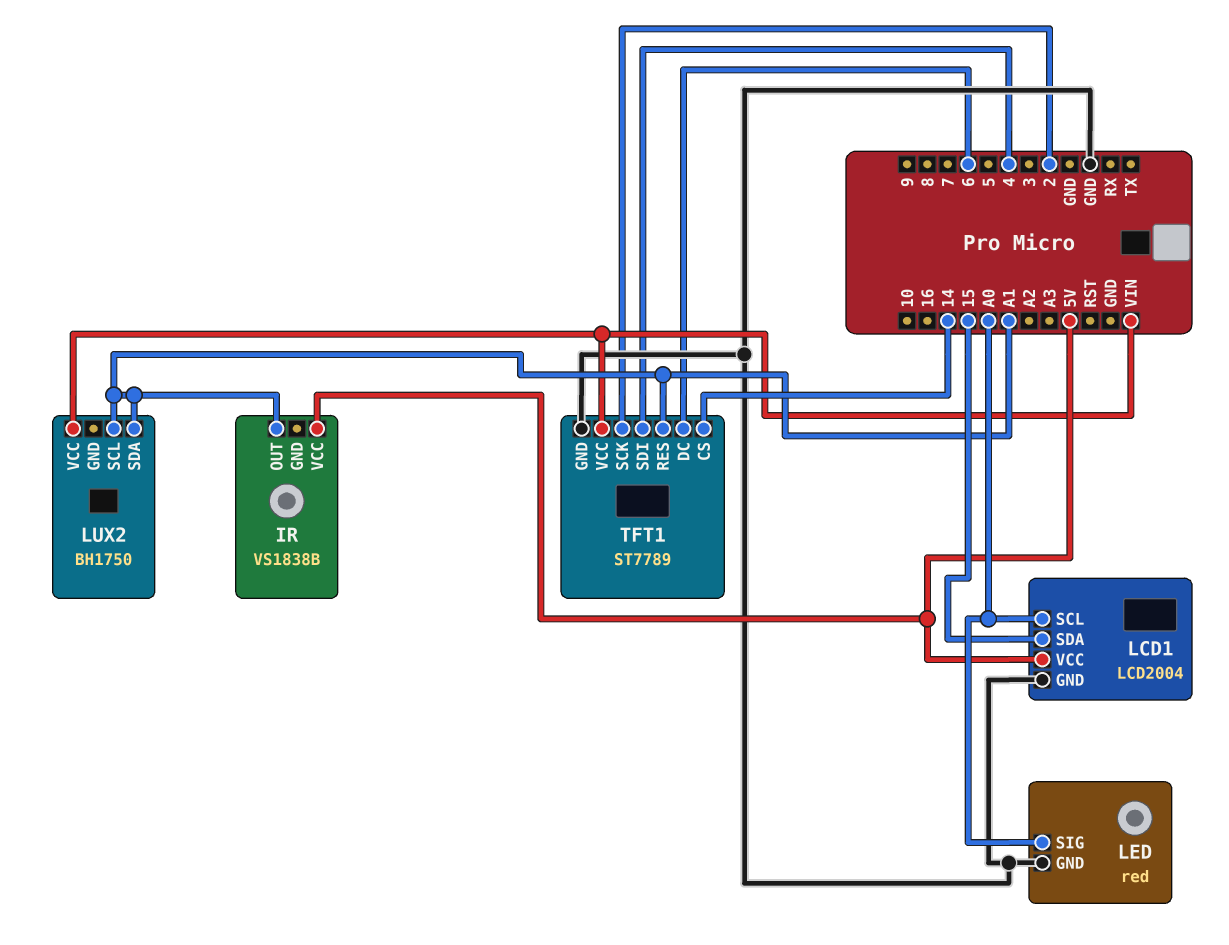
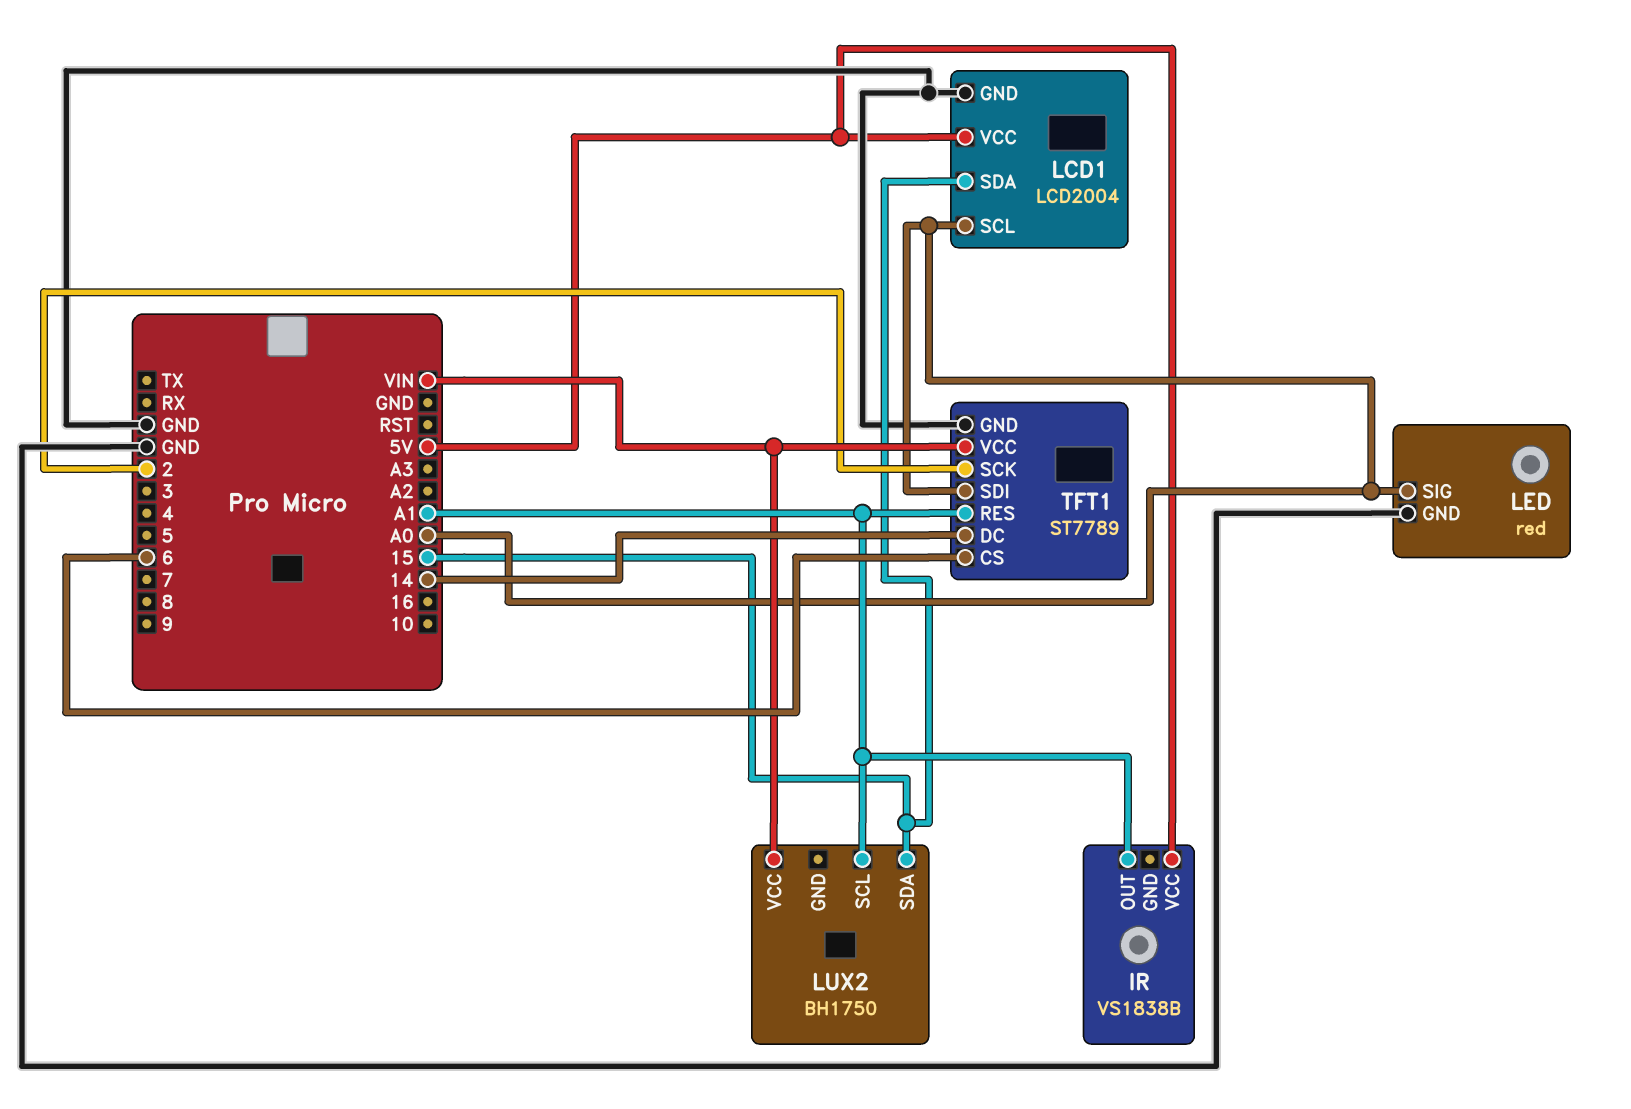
LUX2 pin SDA: A1 -> 15
TFT1 pin CS: 14 -> 6
TFT1 pin DC: 6 -> 14
TFT1 pin SDI: 4 -> A0

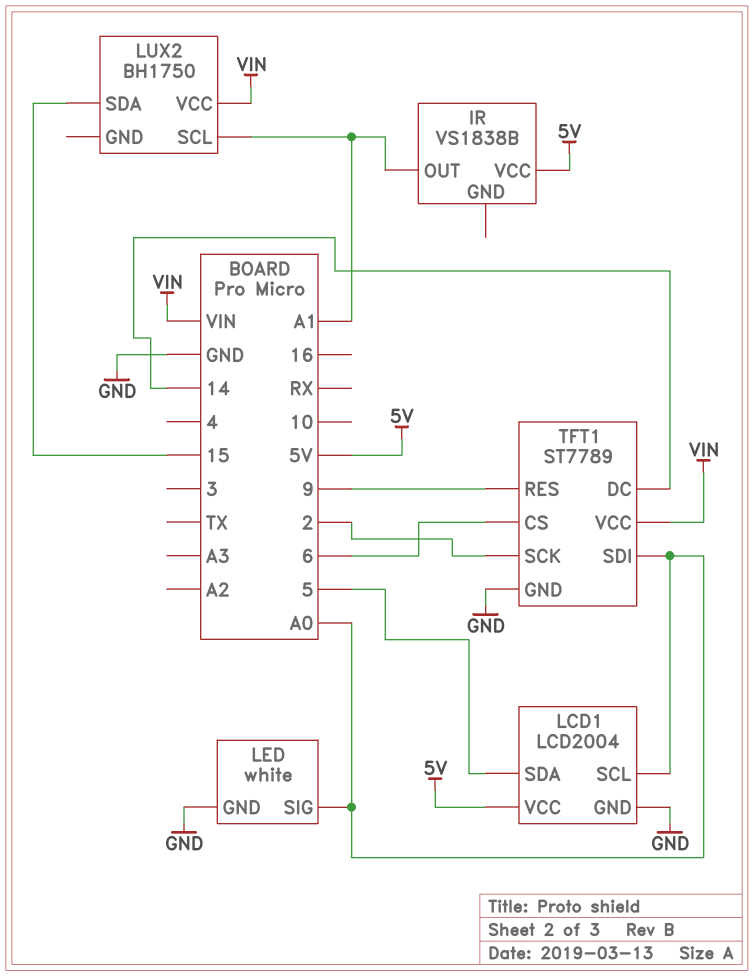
LCD1 pin SDA: 15 -> 5
LED: red -> white
TFT1 pin RES: A1 -> 9

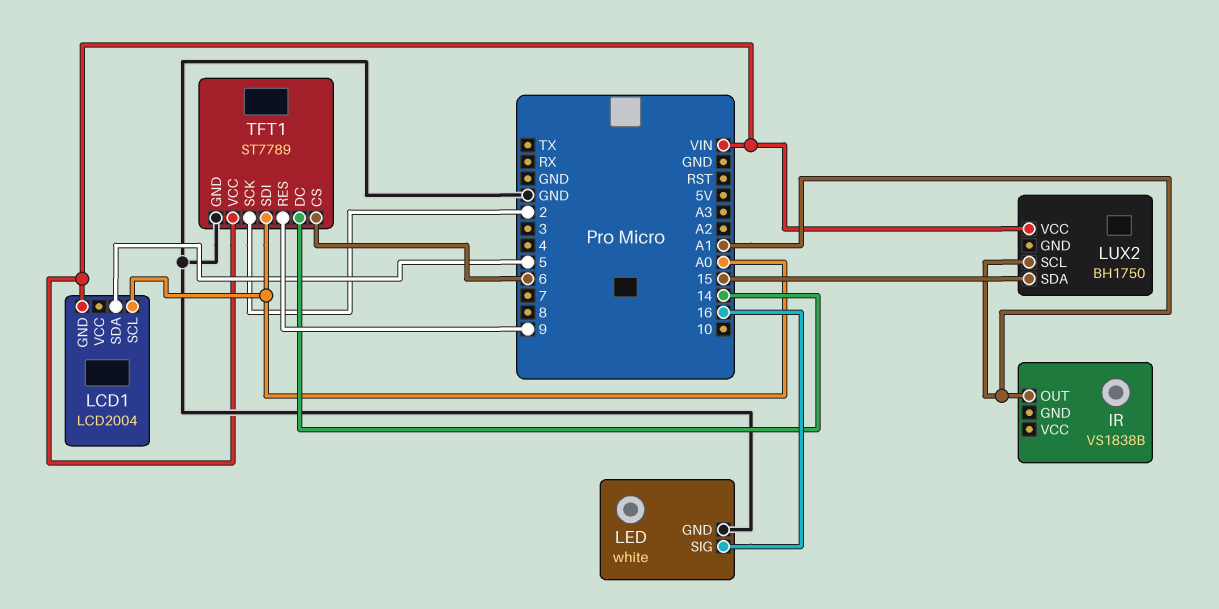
IR pin VCC: 5V -> none
LCD1 pin GND: GND -> VIN
LCD1 pin VCC: 5V -> none
LED pin SIG: A0 -> 16

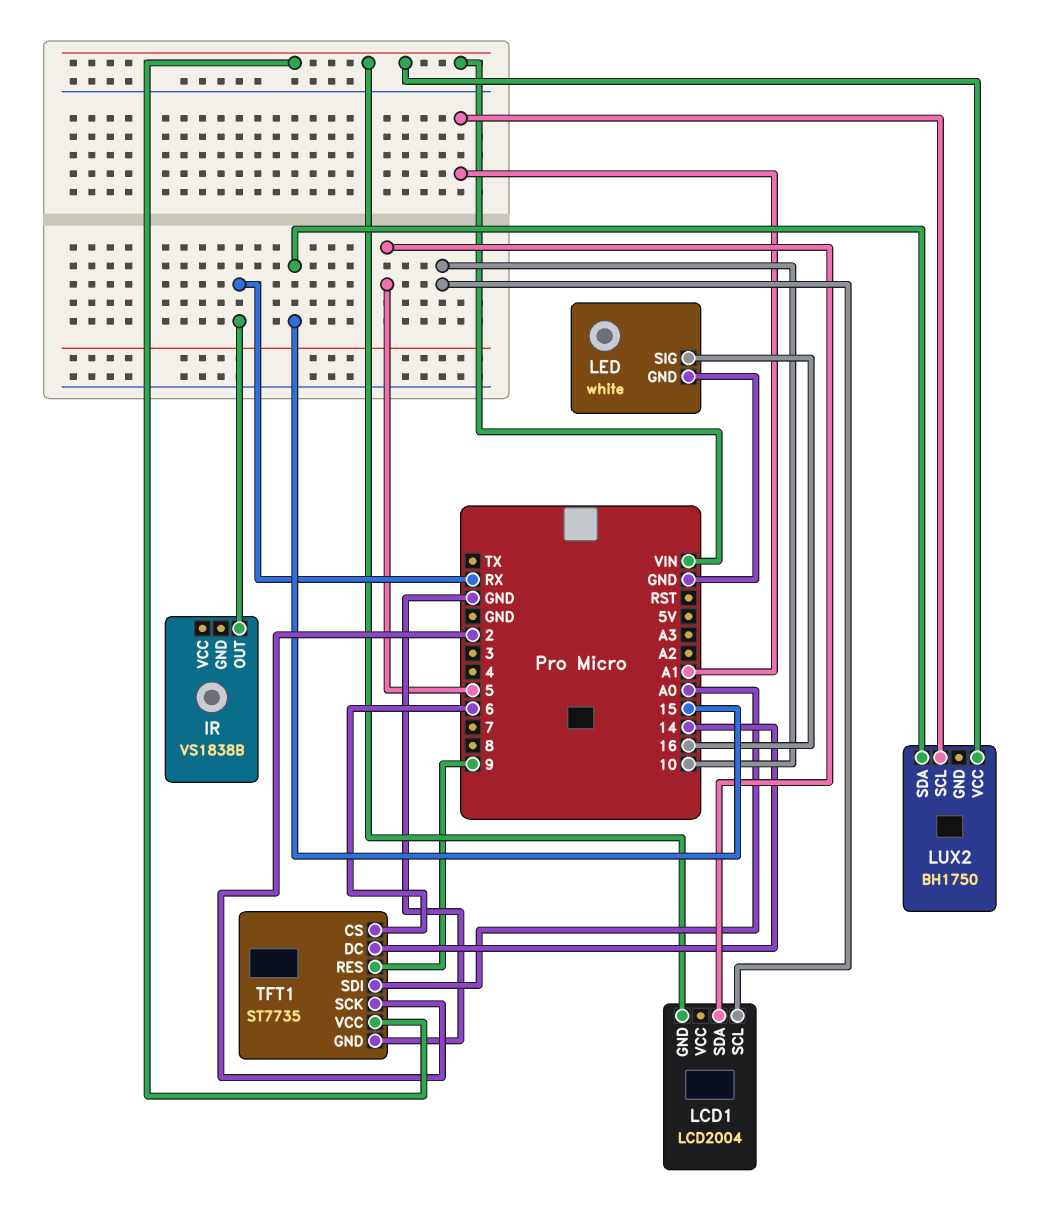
IR pin OUT: A1 -> RX
LCD1 pin SCL: A0 -> 10
TFT1: ST7789 -> ST7735

